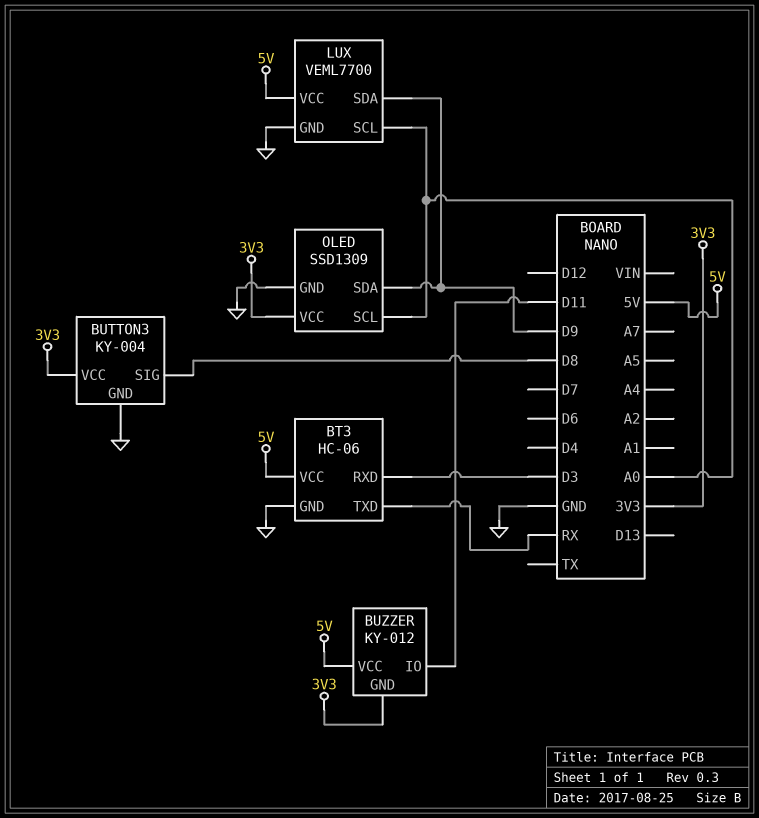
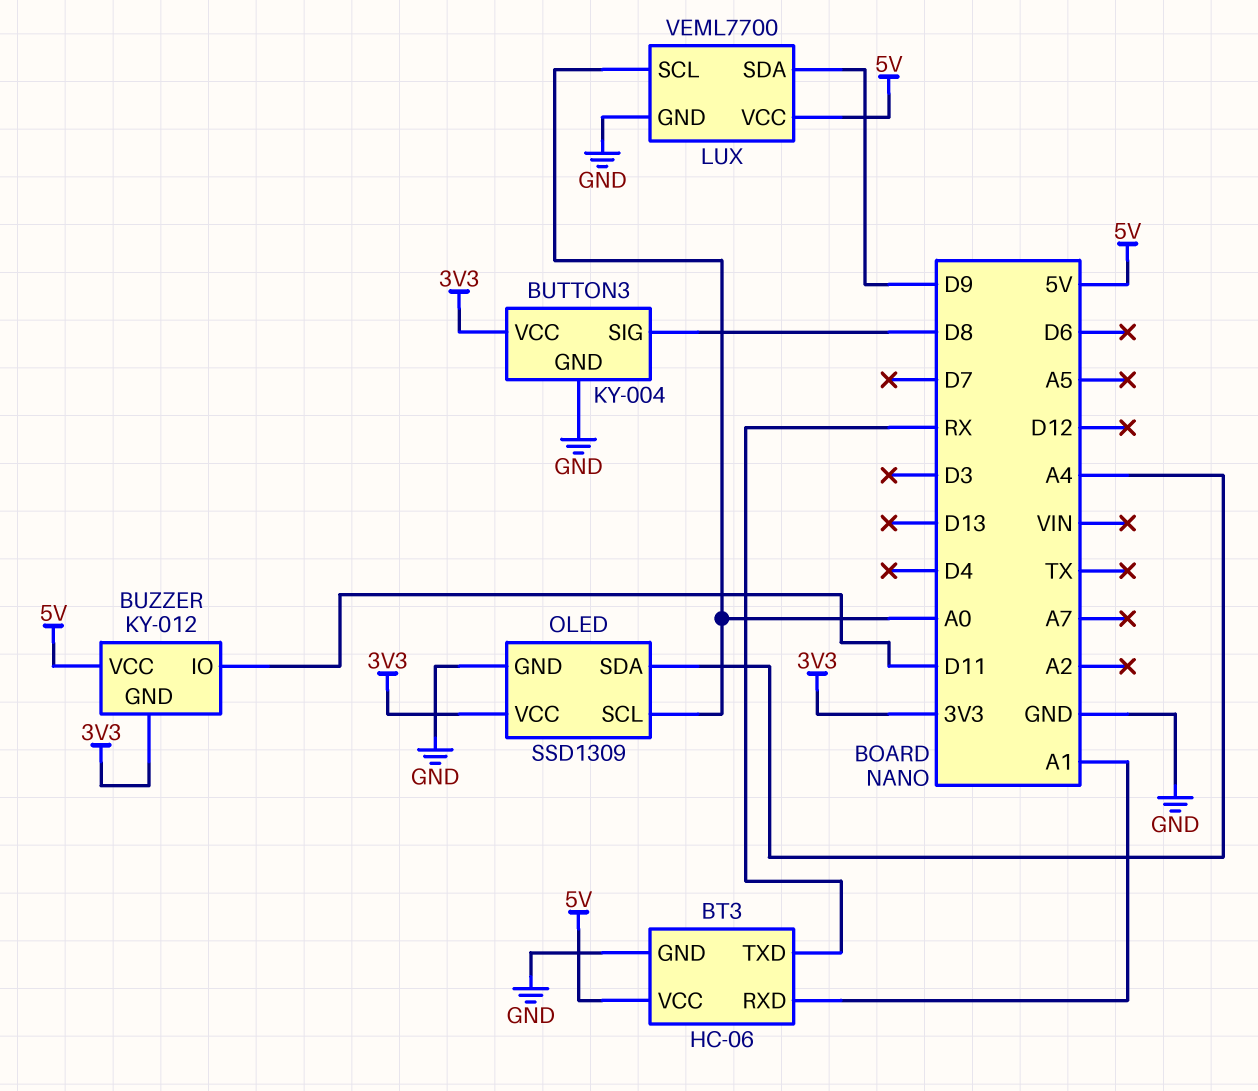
BT3 pin RXD: D3 -> A1
OLED pin SDA: D9 -> A4

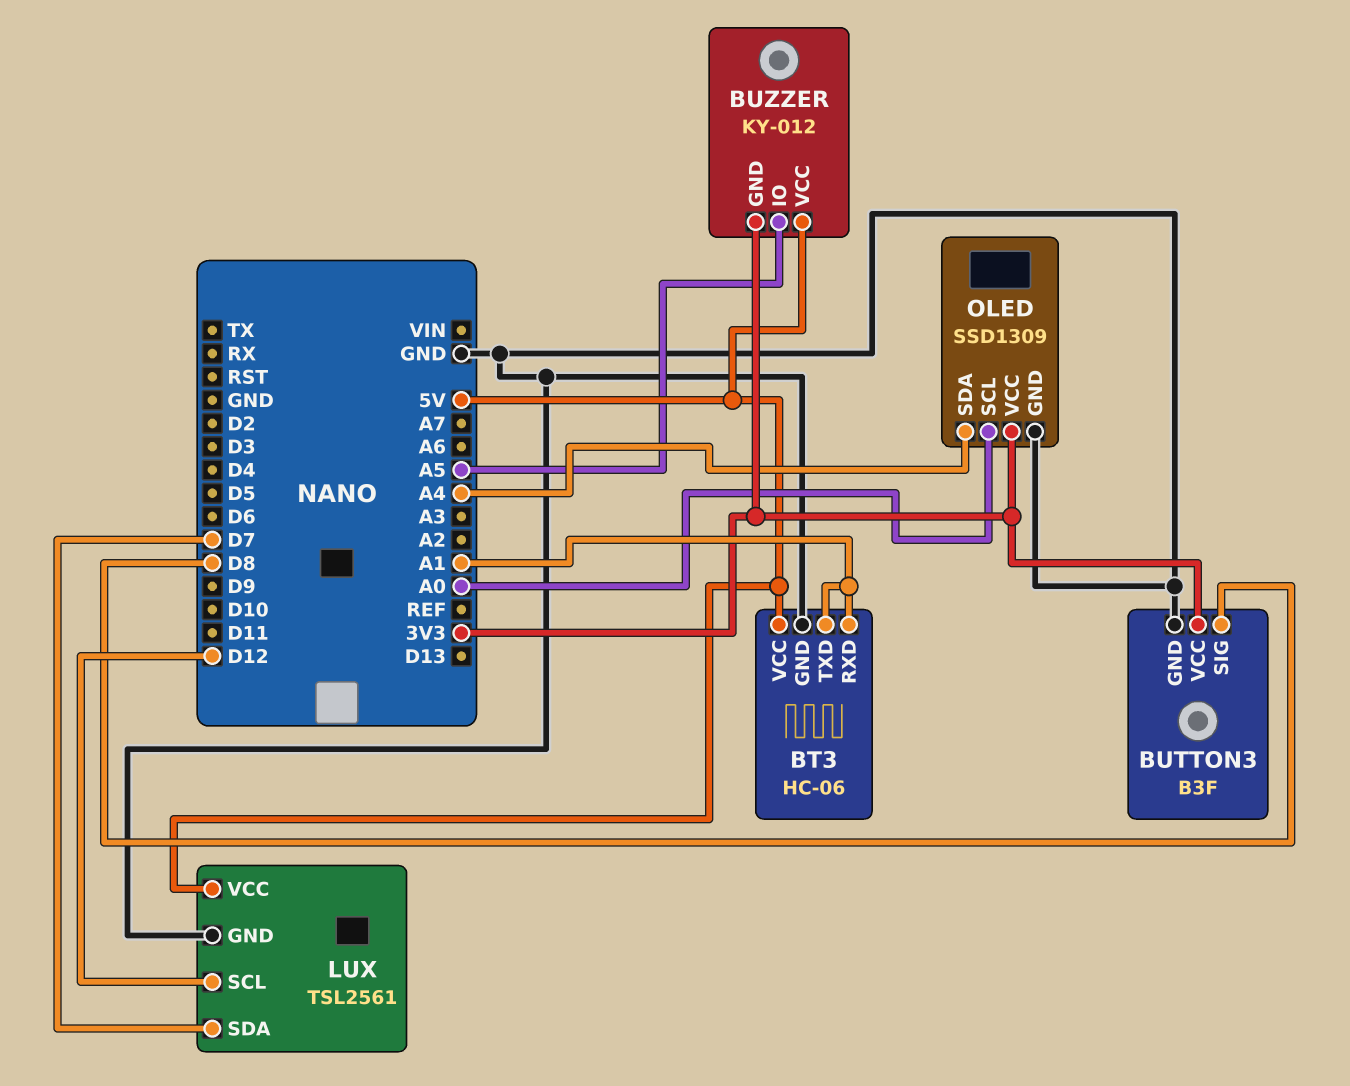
BT3 pin TXD: RX -> A1
BUTTON3: KY-004 -> B3F
BUZZER pin IO: D11 -> A5
LUX: VEML7700 -> TSL2561
LUX pin SCL: A0 -> D12
LUX pin SDA: D9 -> D7

